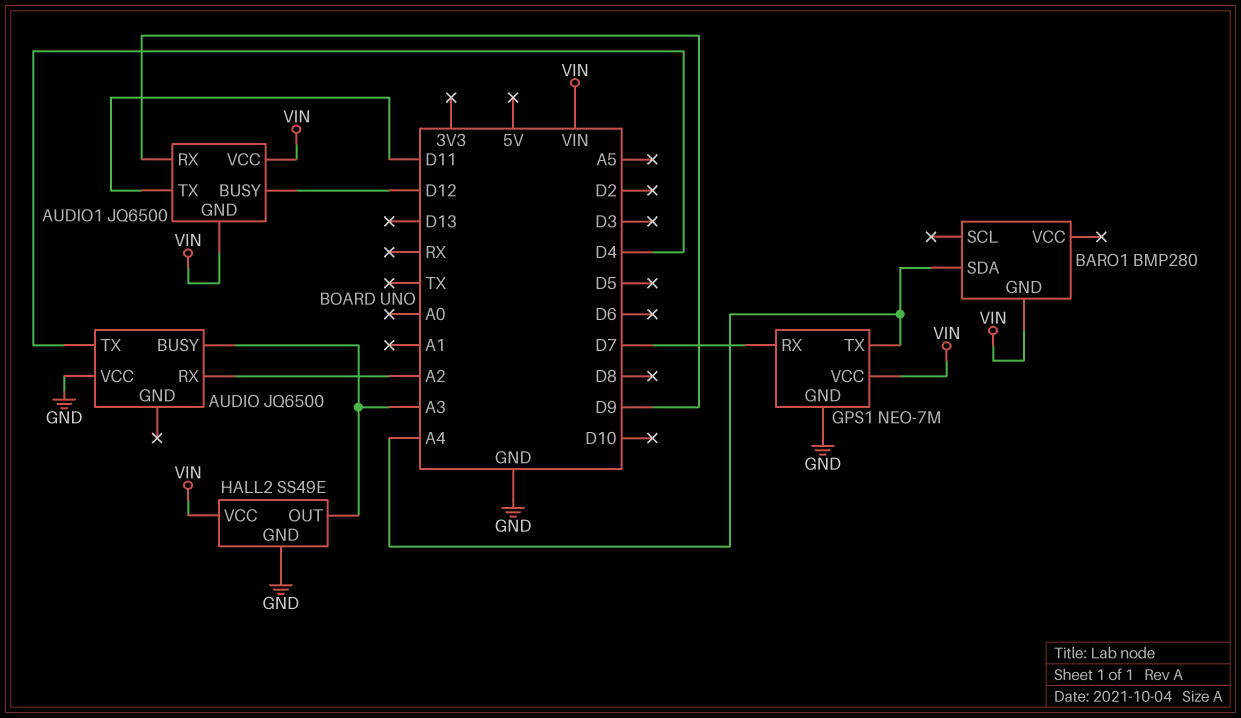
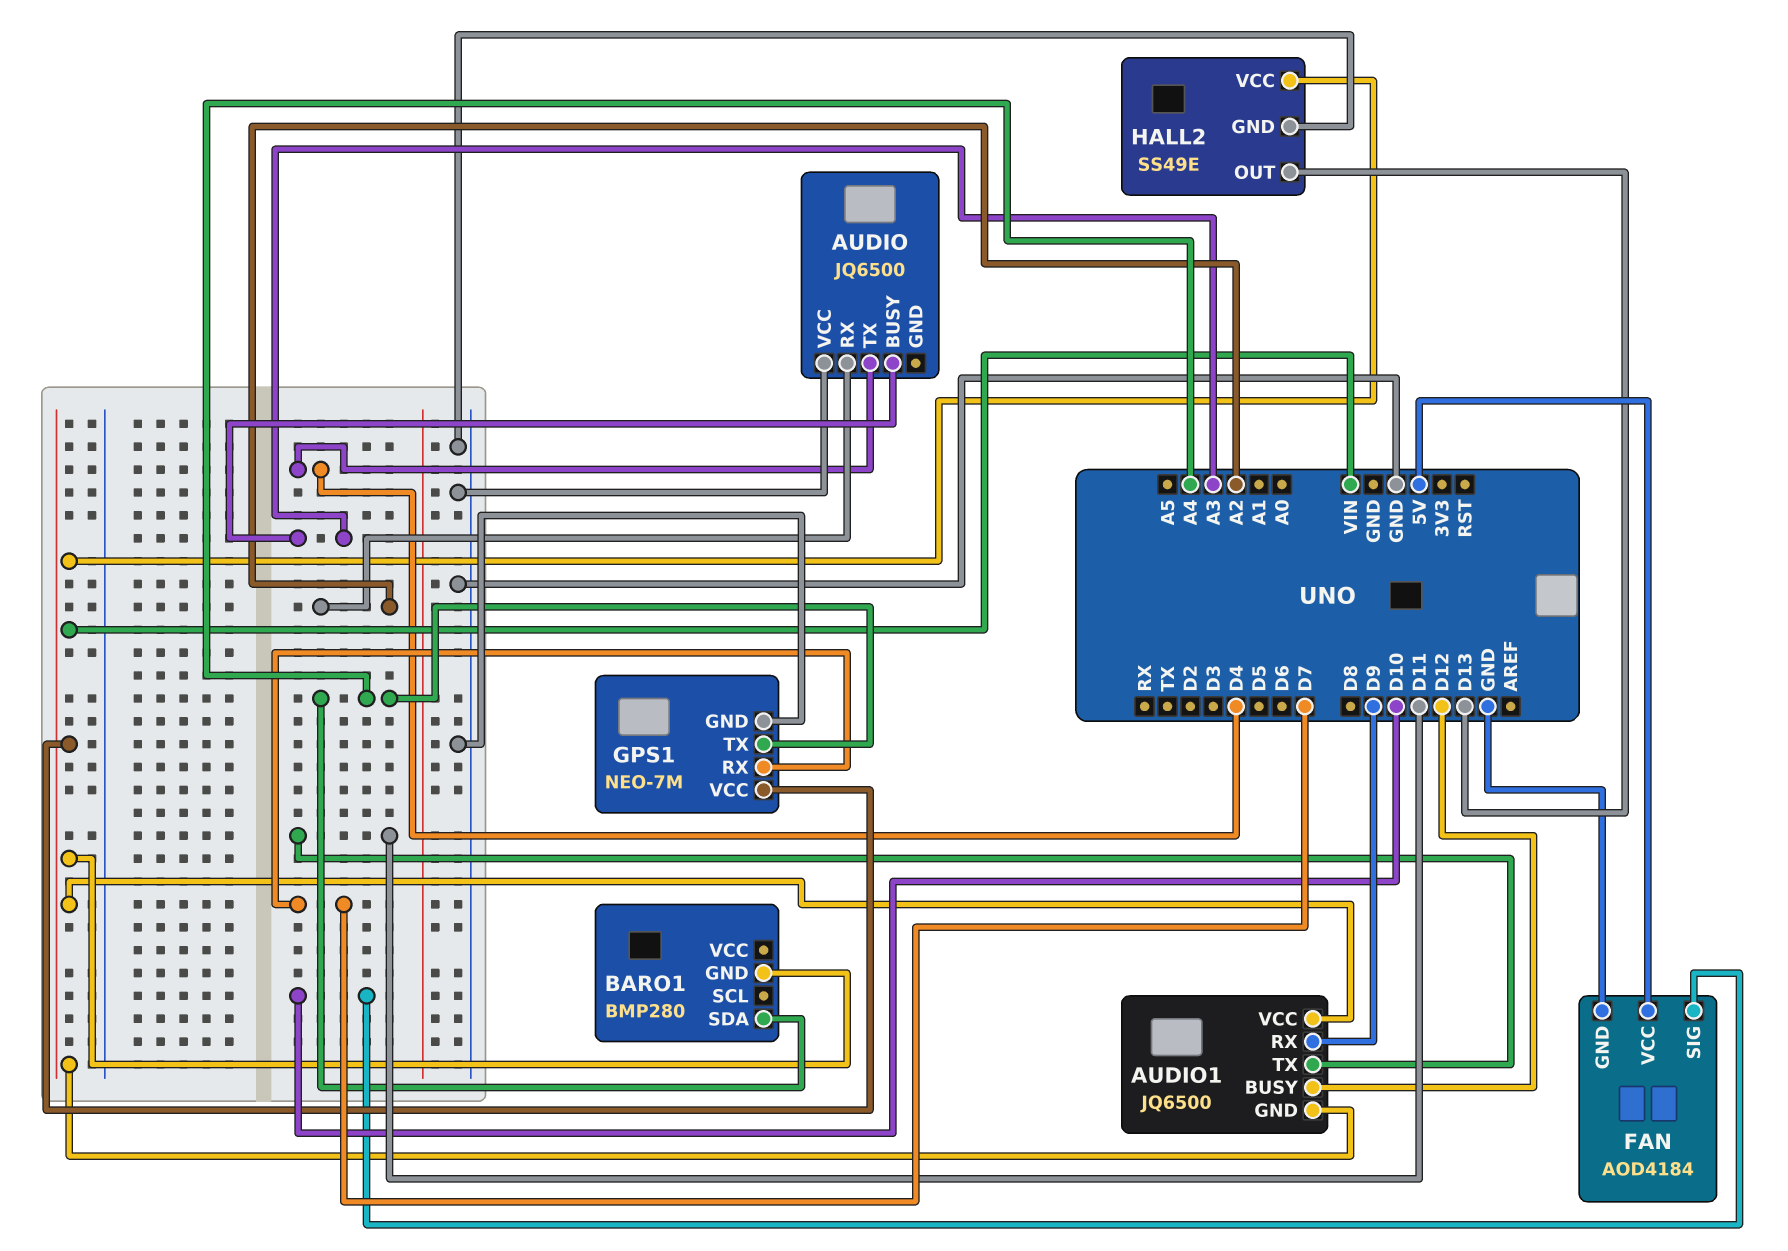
FAN: none -> AOD4184
FAN pin GND: none -> GND
FAN pin SIG: none -> D10
FAN pin VCC: none -> 5V
HALL2 pin OUT: A3 -> D13

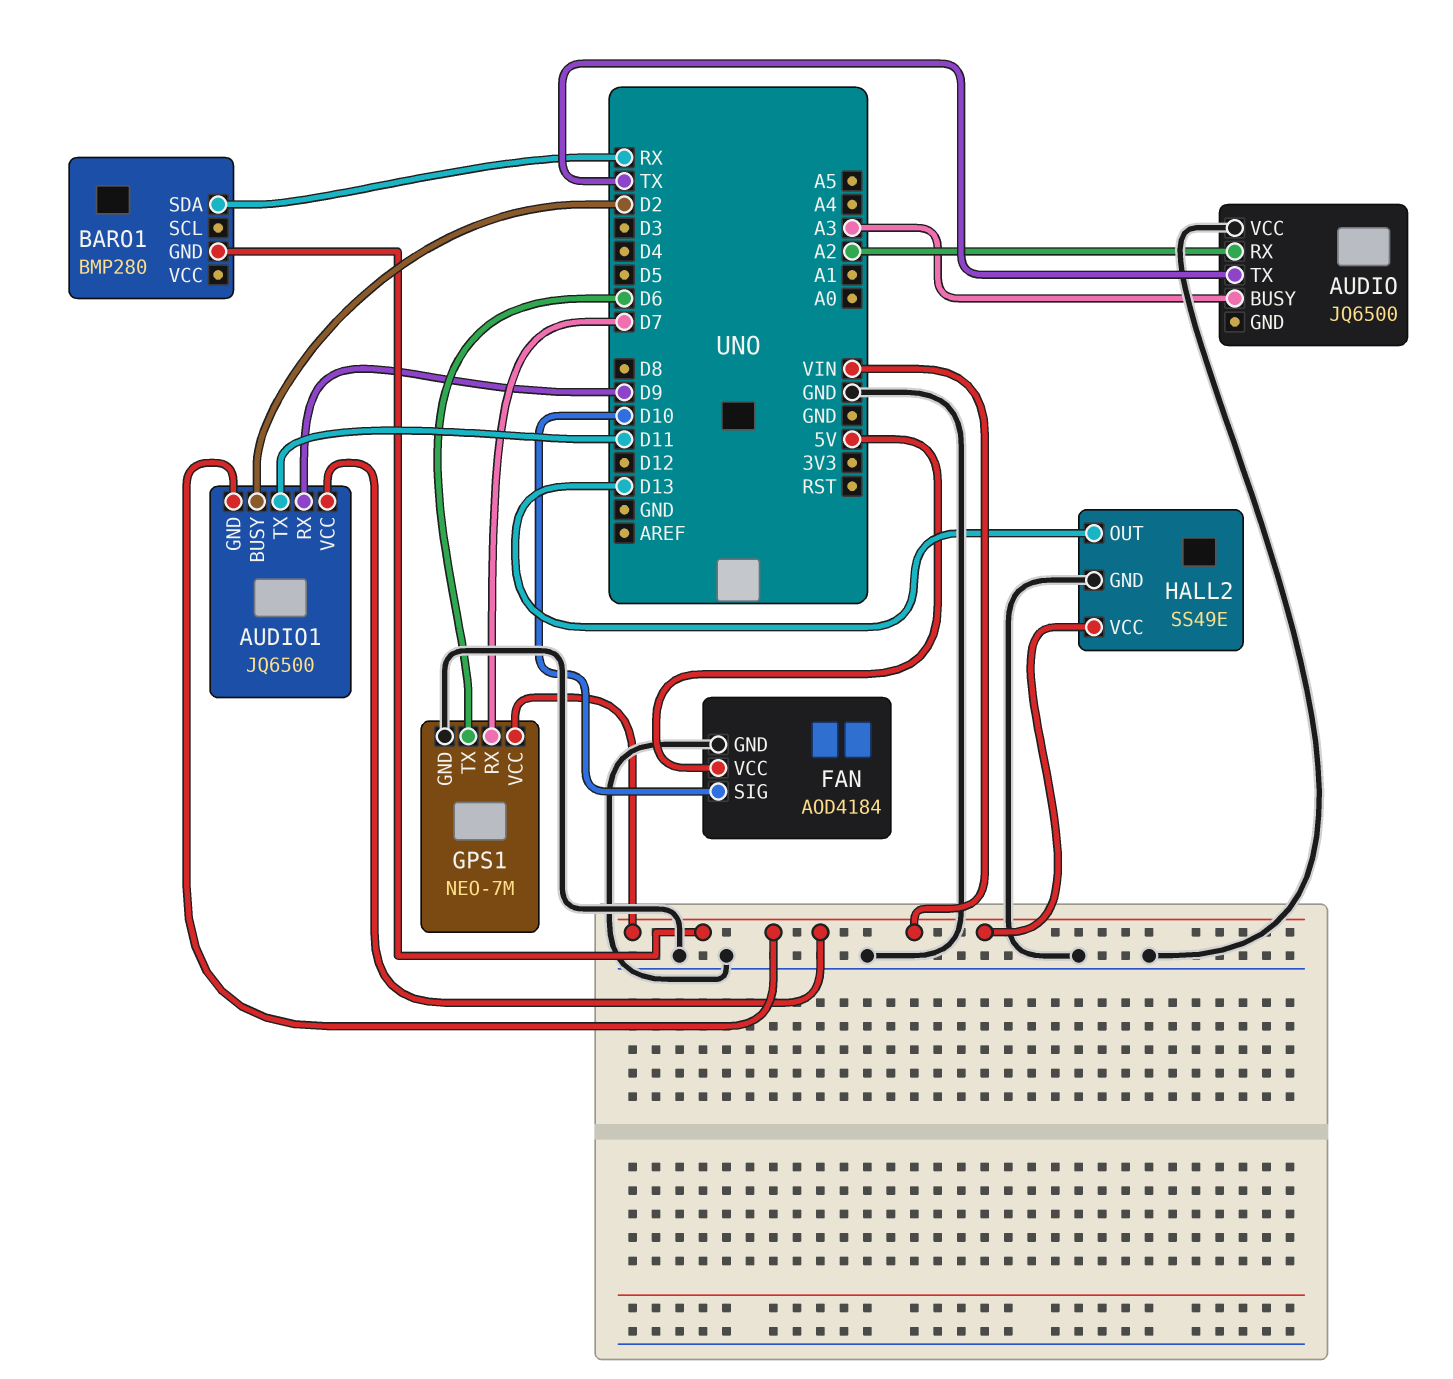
AUDIO pin TX: D4 -> TX
AUDIO1 pin BUSY: D12 -> D2
BARO1 pin SDA: A4 -> RX
GPS1 pin TX: A4 -> D6

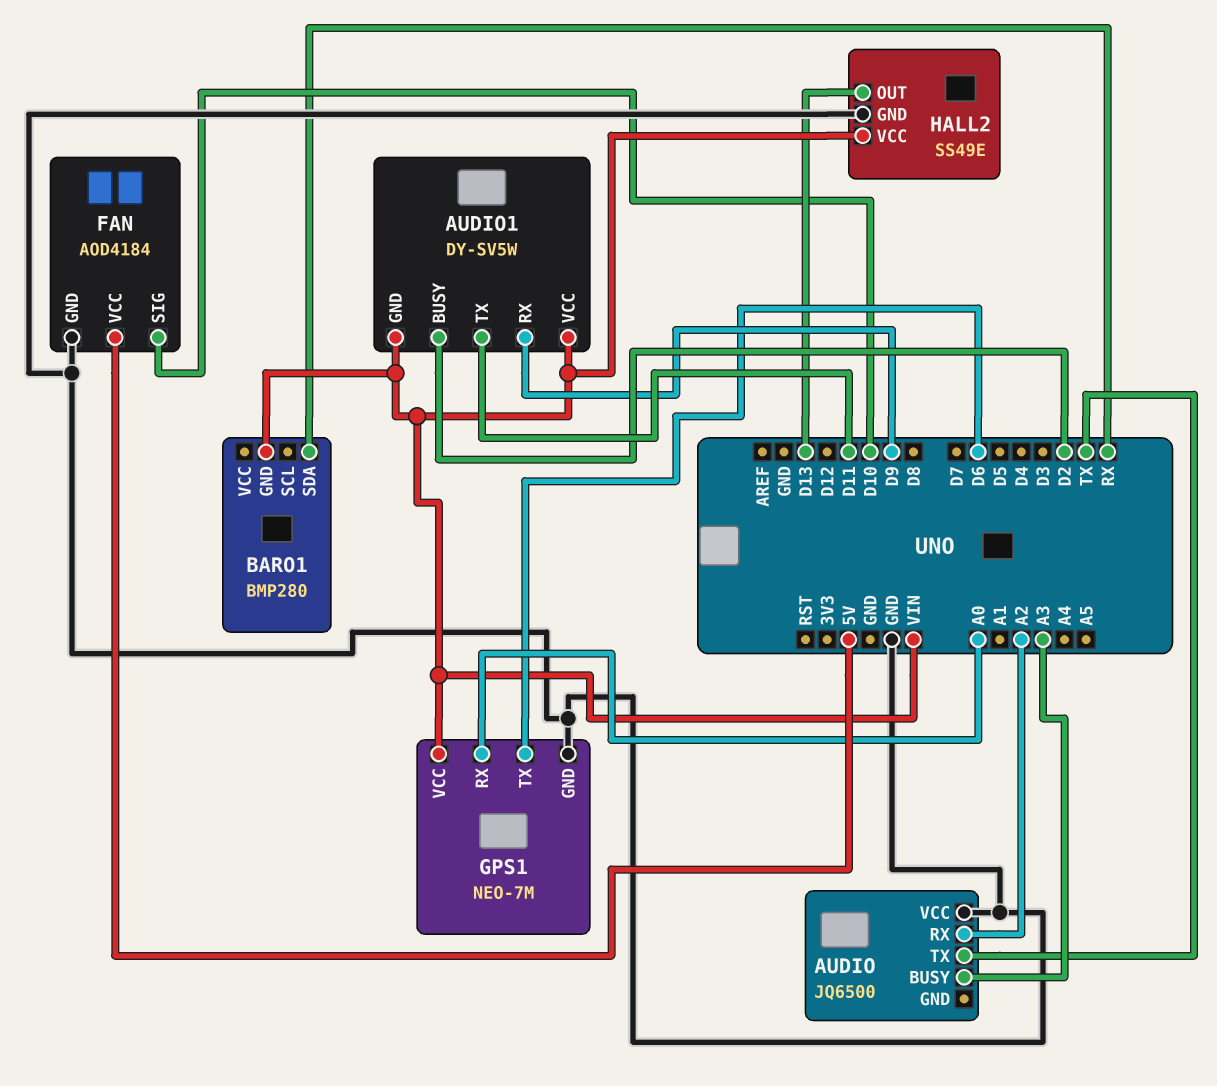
AUDIO1: JQ6500 -> DY-SV5W
GPS1 pin RX: D7 -> A0

